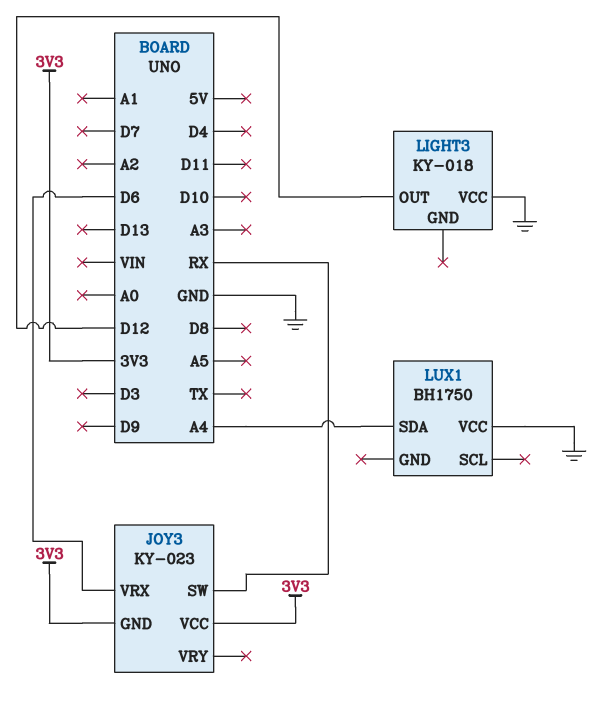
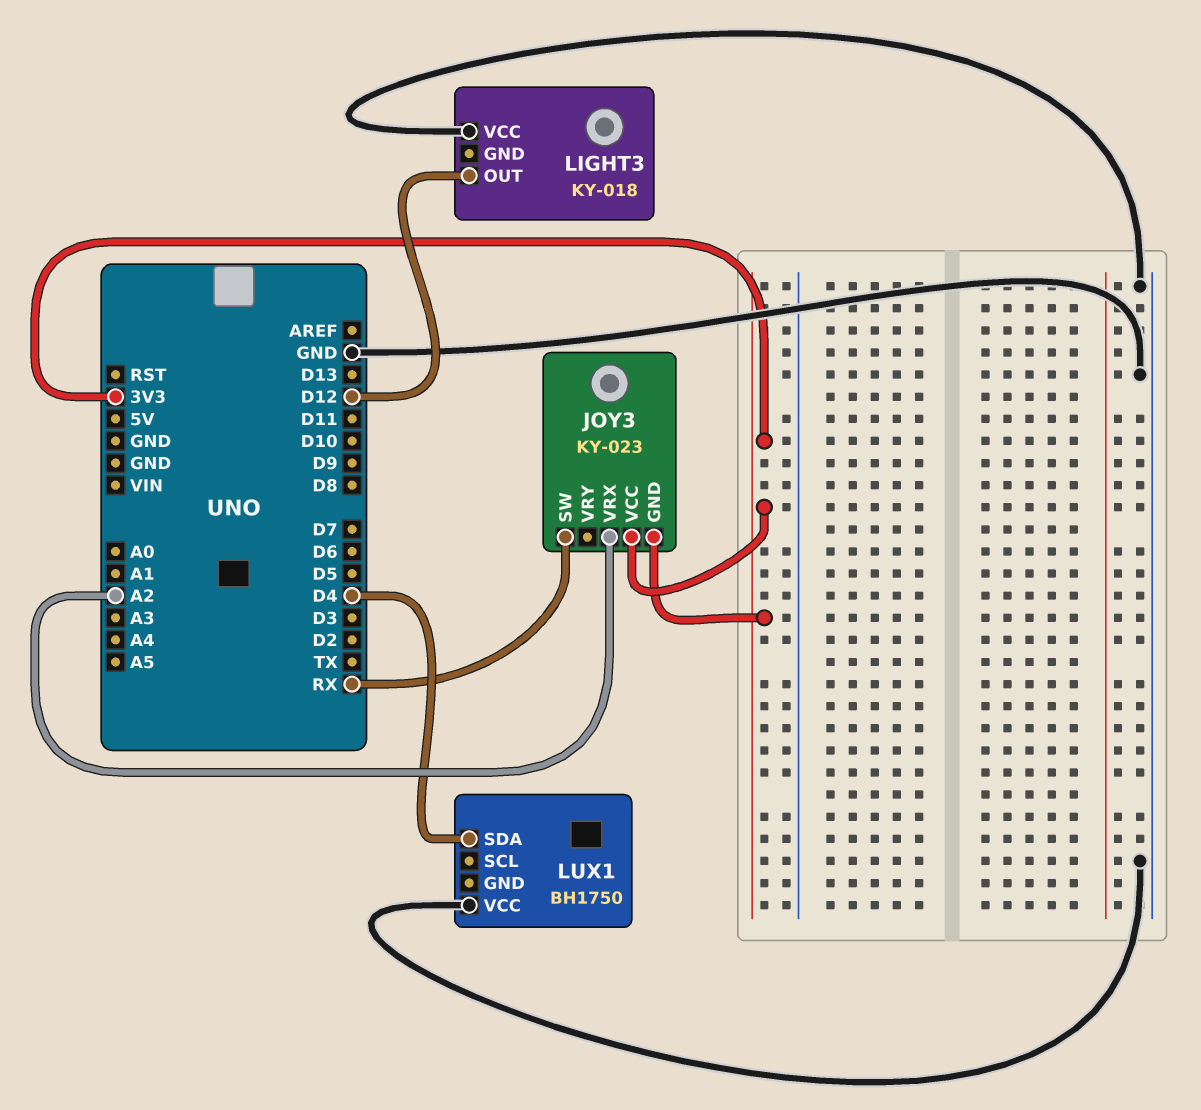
JOY3 pin VRX: D6 -> A2
LUX1 pin SDA: A4 -> D4

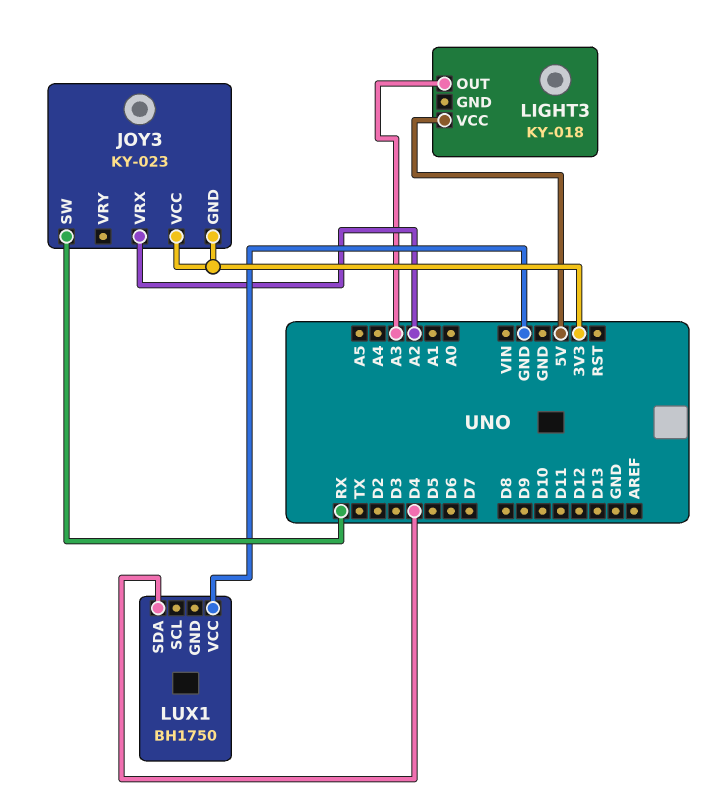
LIGHT3 pin OUT: D12 -> A3
LIGHT3 pin VCC: GND -> 5V

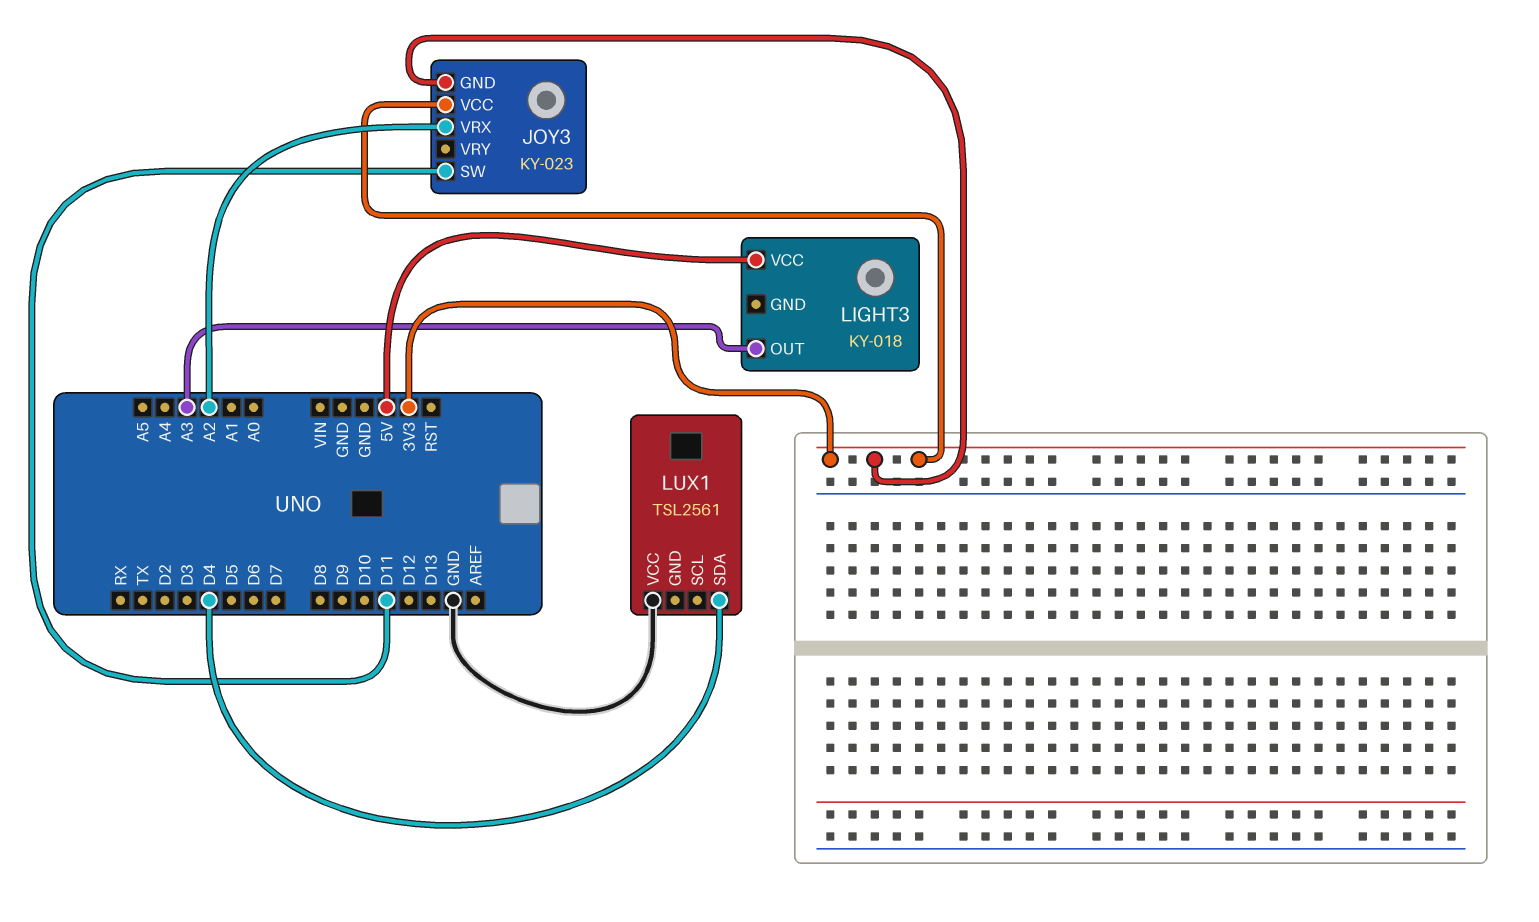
JOY3 pin SW: RX -> D11
LUX1: BH1750 -> TSL2561

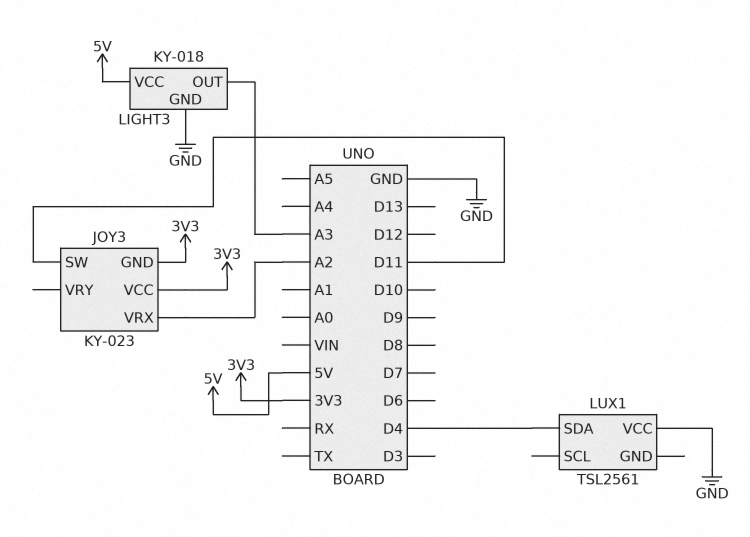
LIGHT3 pin GND: none -> GND

